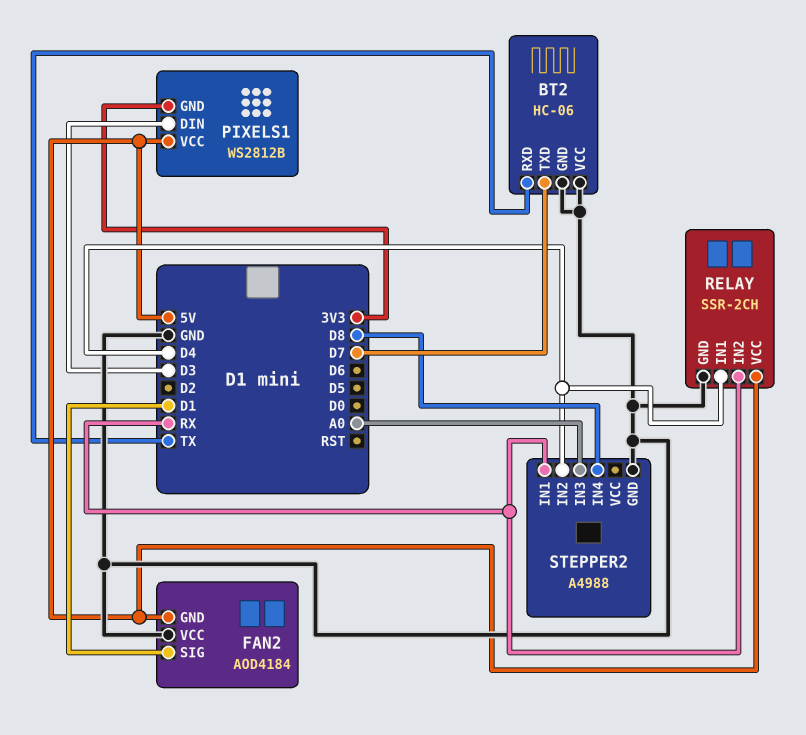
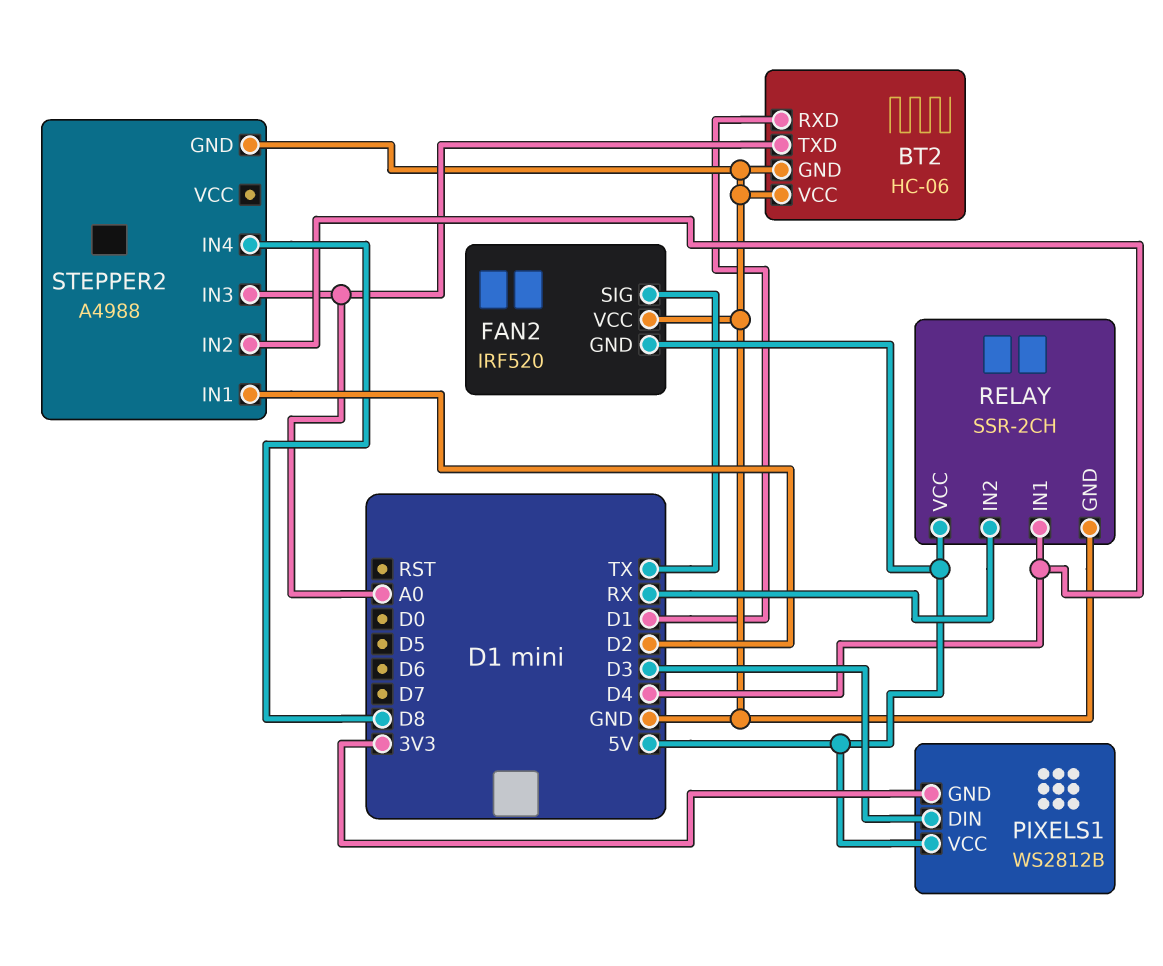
BT2 pin RXD: TX -> D1
BT2 pin TXD: D7 -> A0
FAN2: AOD4184 -> IRF520
FAN2 pin SIG: D1 -> TX
STEPPER2 pin IN1: RX -> D2

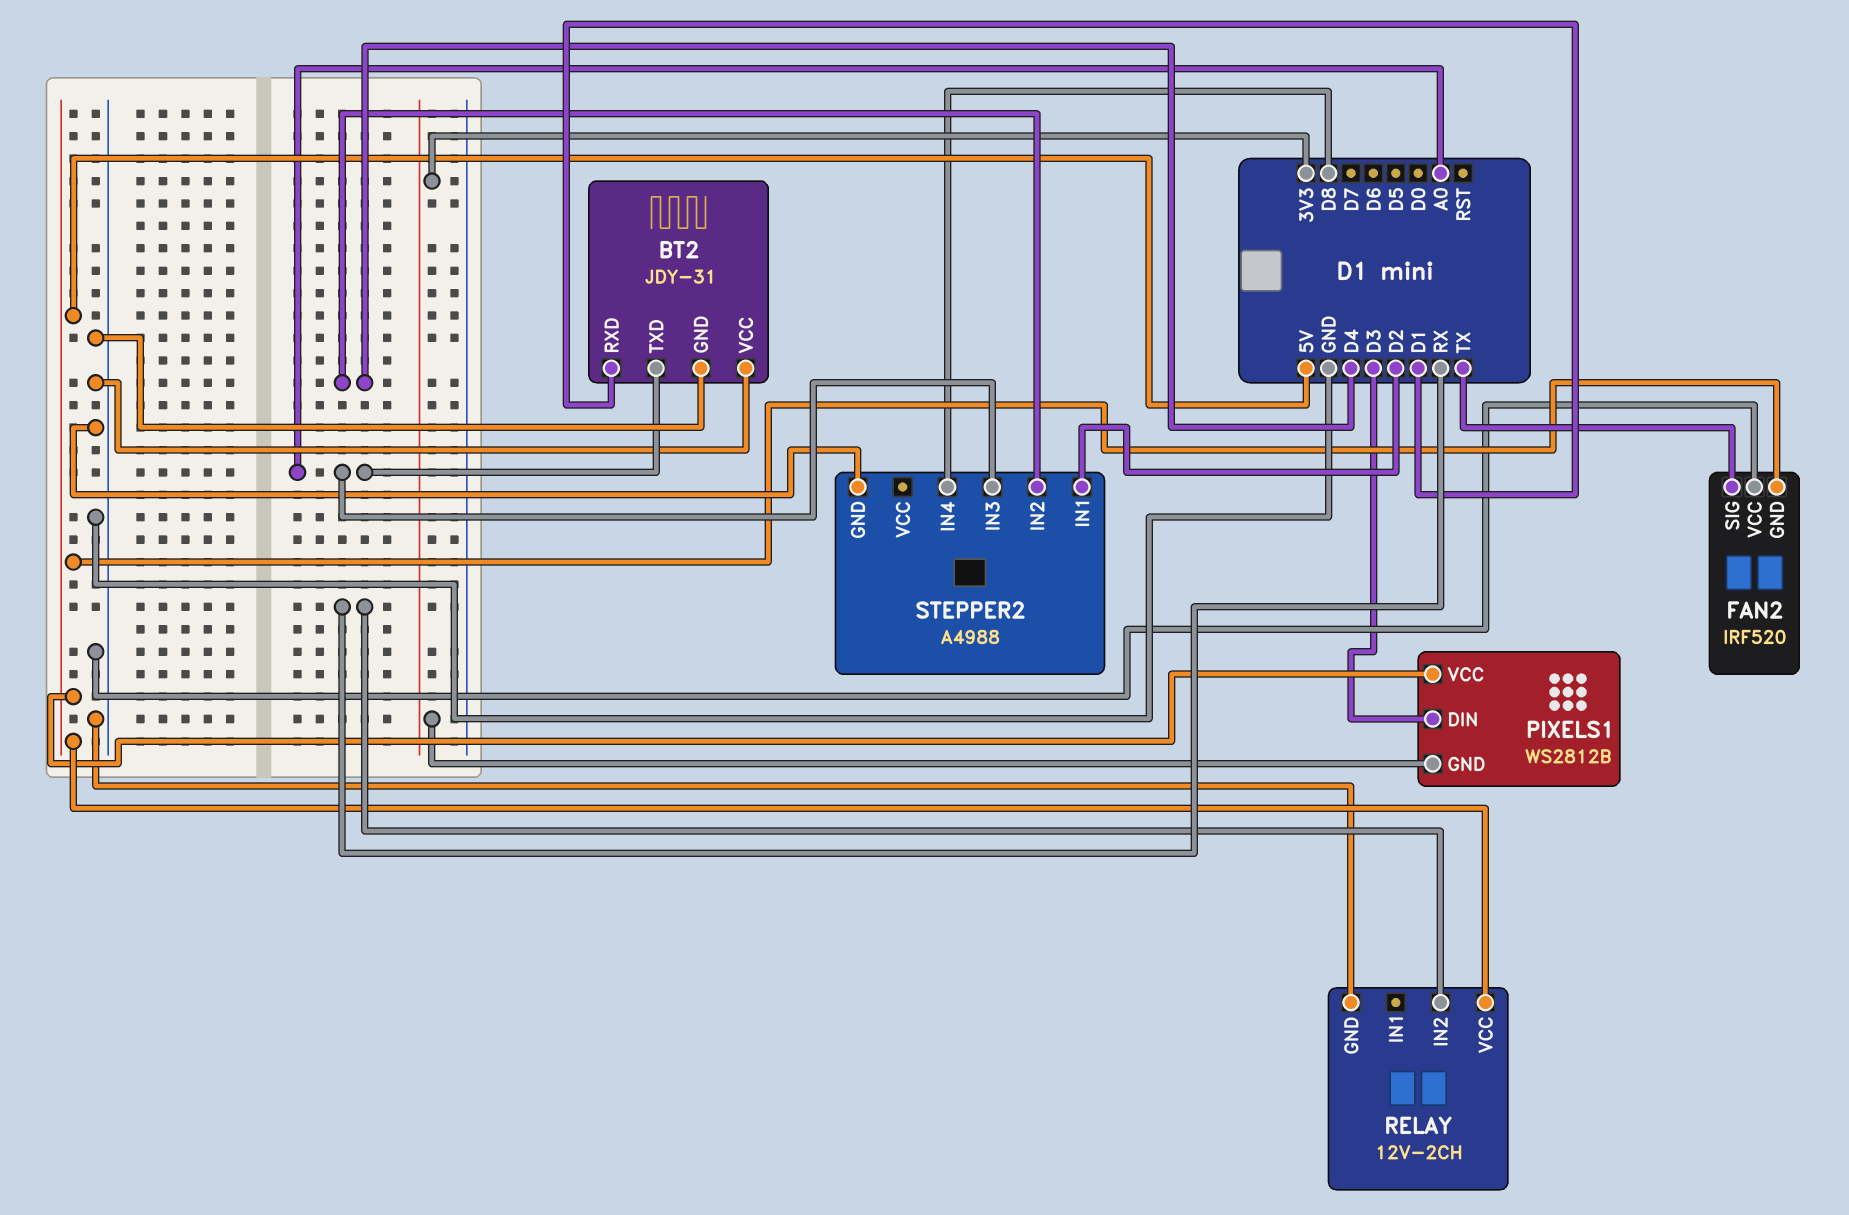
BT2: HC-06 -> JDY-31
RELAY: SSR-2CH -> 12V-2CH
RELAY pin IN1: D4 -> none

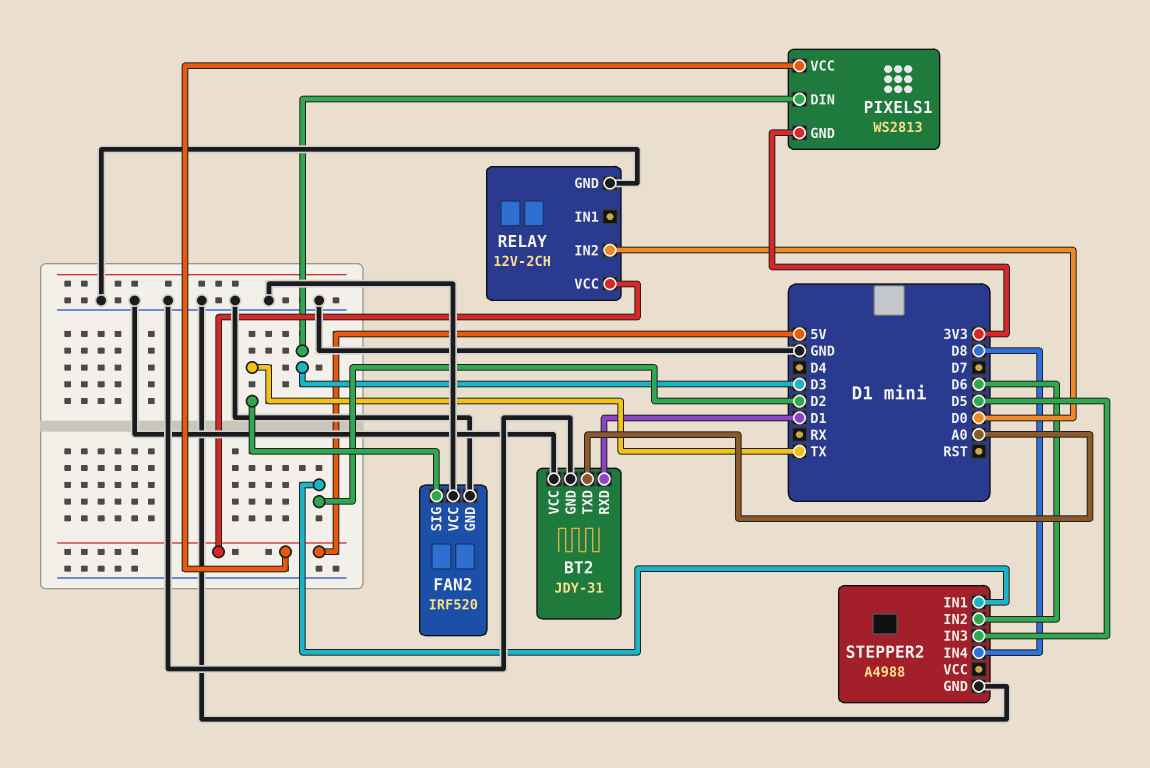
FAN2 pin GND: 5V -> GND
PIXELS1: WS2812B -> WS2813
RELAY pin IN2: RX -> D0
STEPPER2 pin IN2: D4 -> D6
STEPPER2 pin IN3: A0 -> D5

